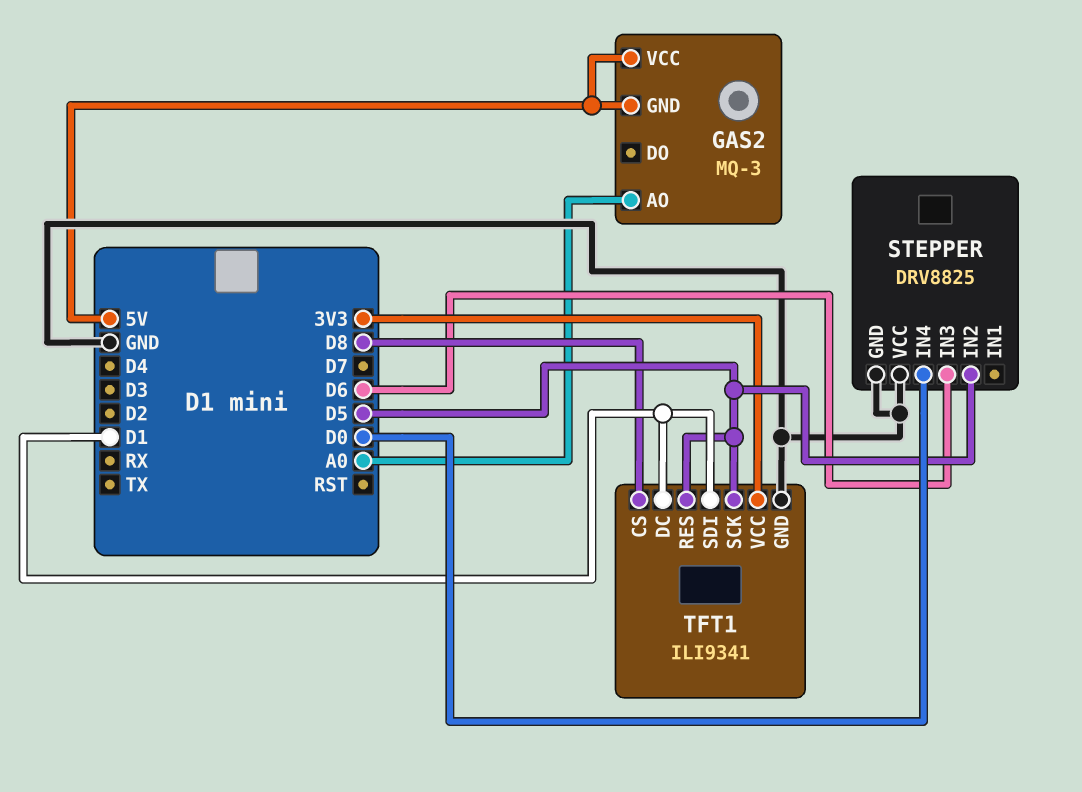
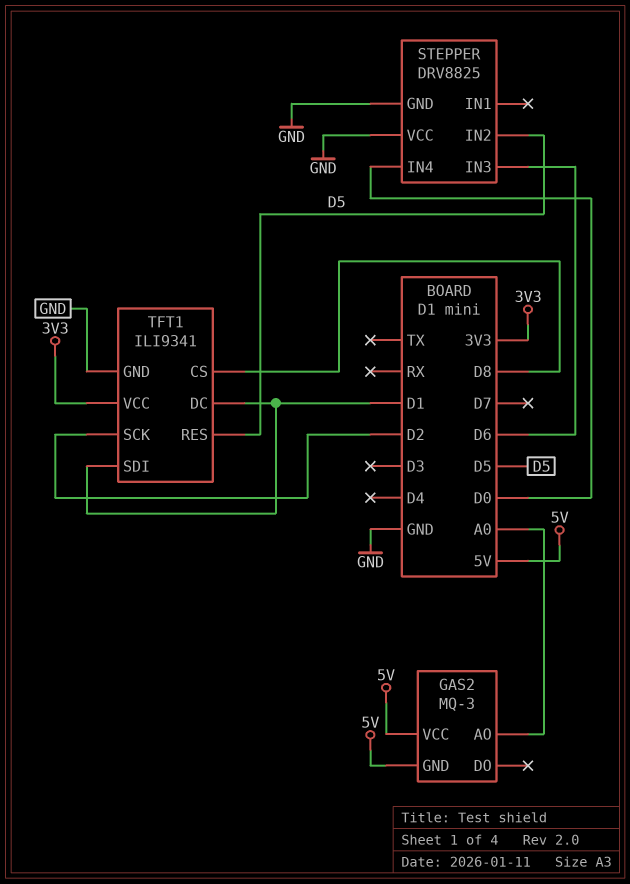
TFT1 pin SCK: D5 -> D2

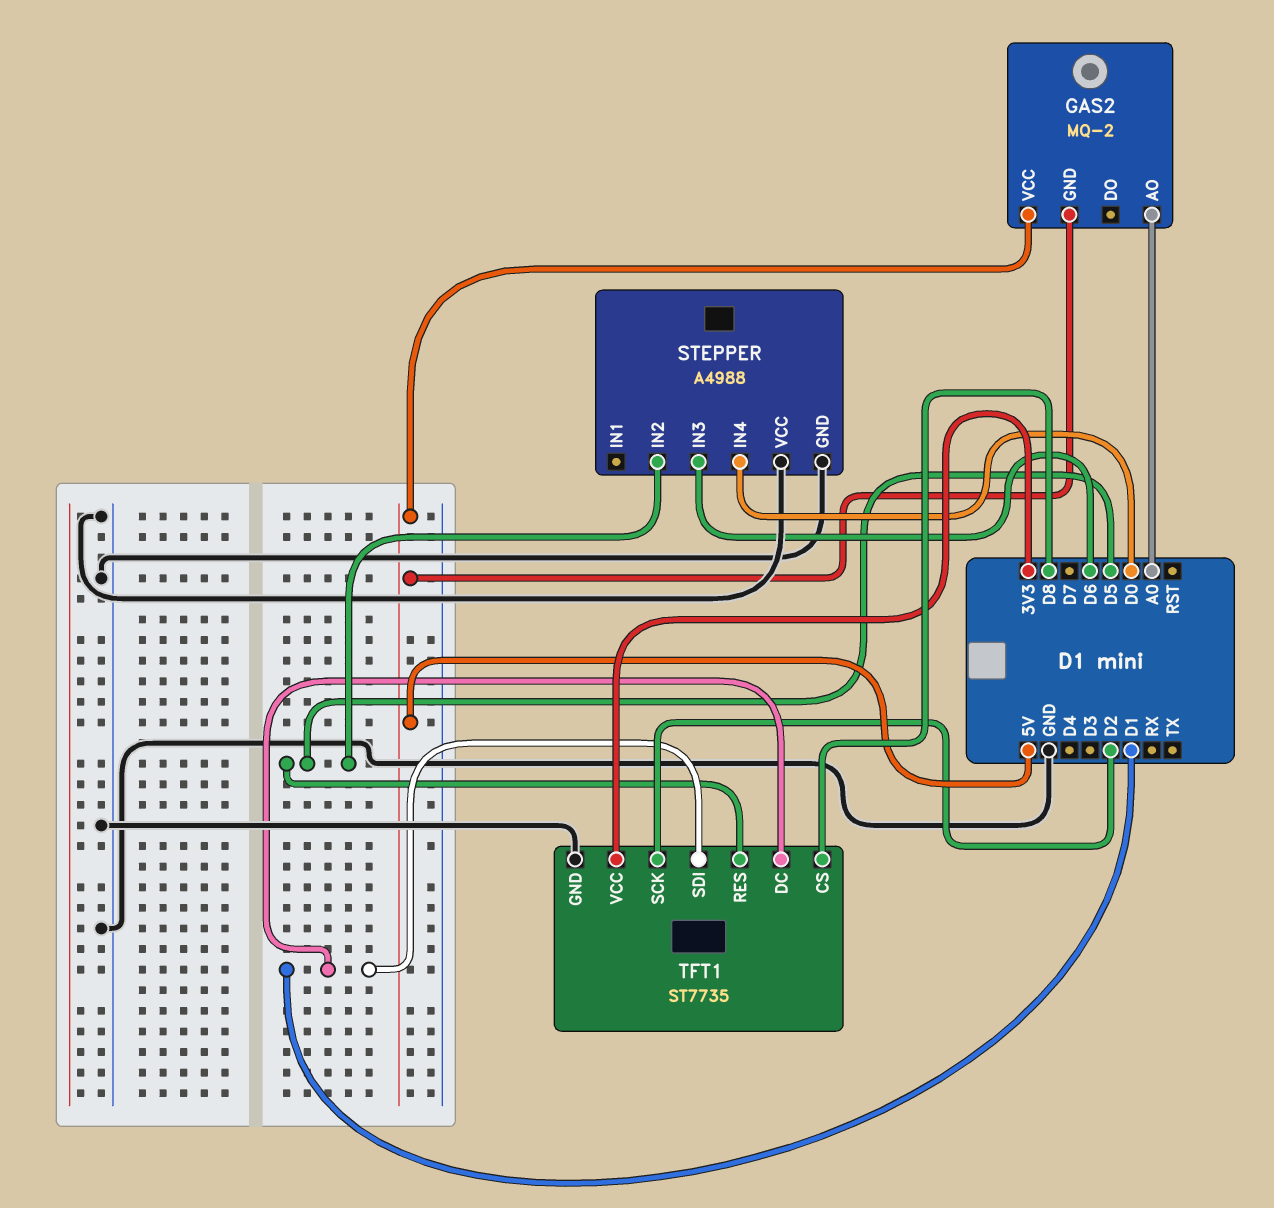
GAS2: MQ-3 -> MQ-2
STEPPER: DRV8825 -> A4988
TFT1: ILI9341 -> ST7735

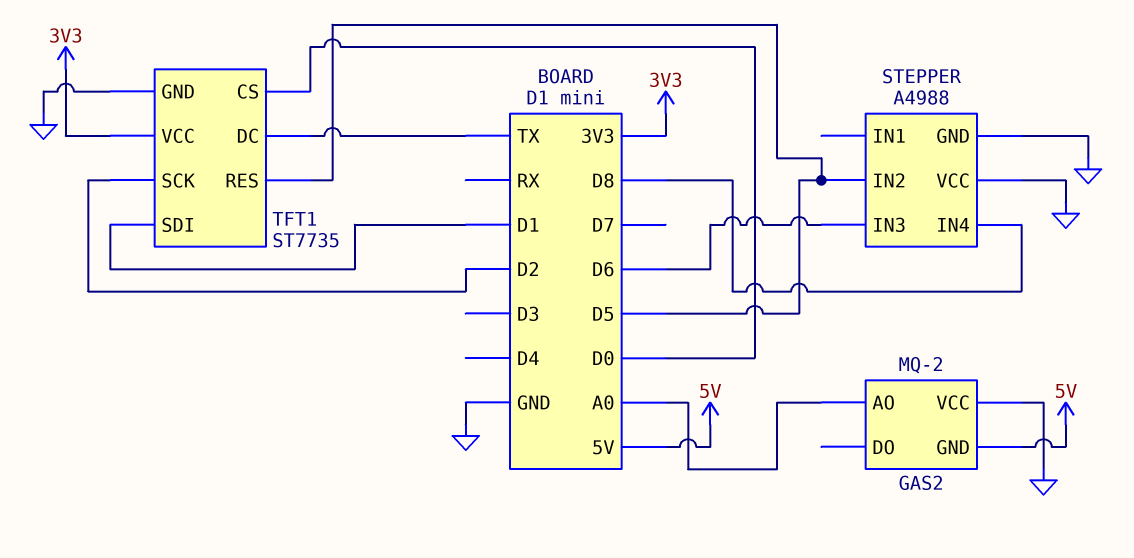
GAS2 pin VCC: 5V -> GND
STEPPER pin IN4: D0 -> D8
TFT1 pin CS: D8 -> D0
TFT1 pin DC: D1 -> TX

